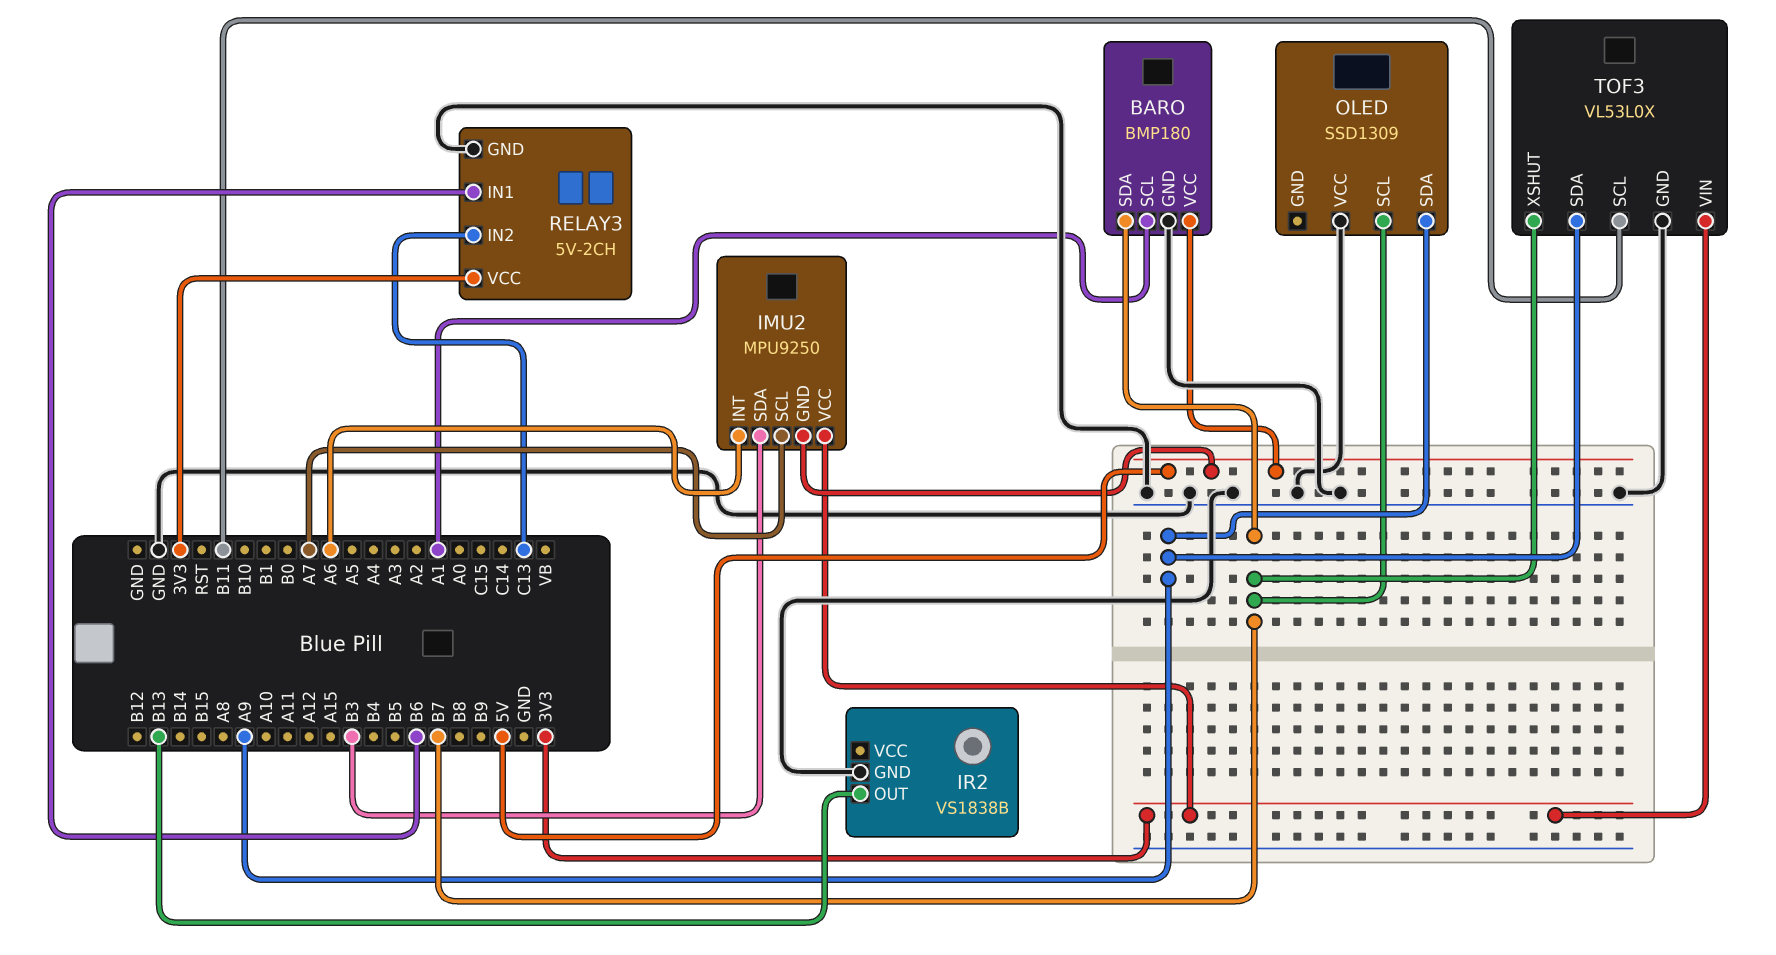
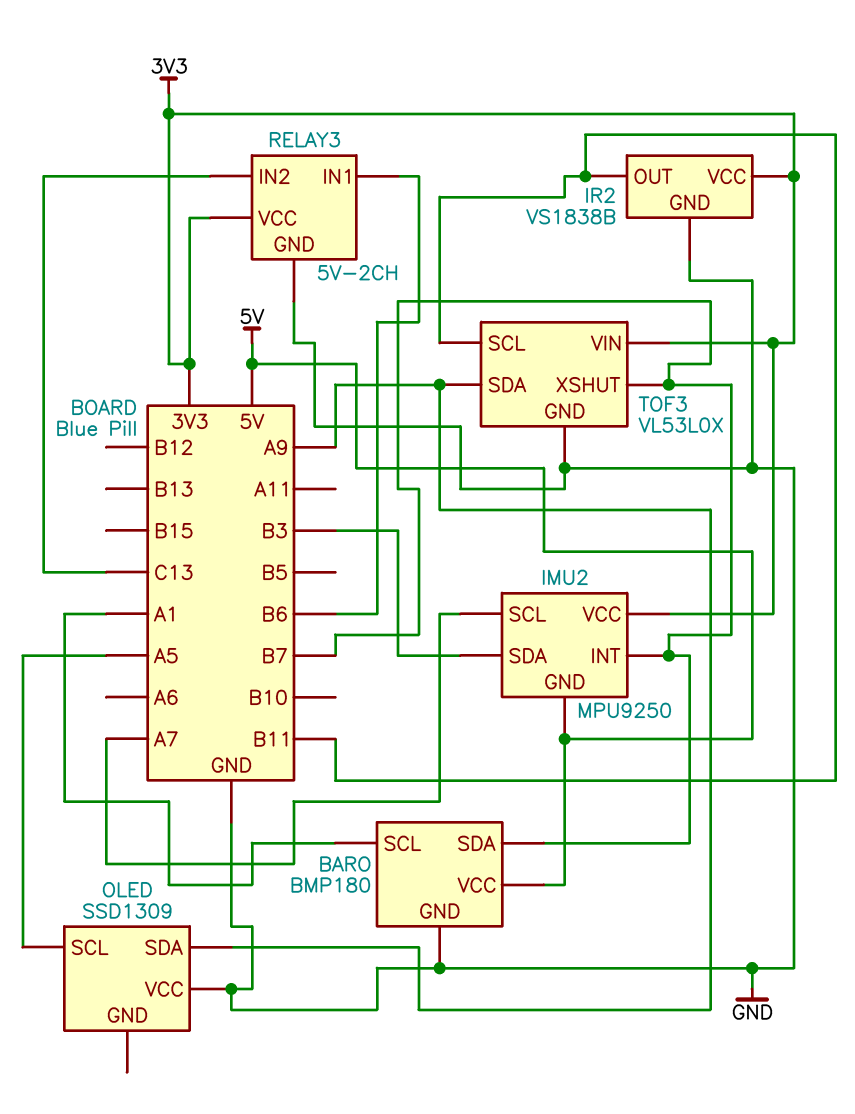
IMU2 pin INT: A6 -> B7
IR2 pin OUT: B13 -> B11
IR2 pin VCC: none -> 3V3
OLED pin SCL: B7 -> A5

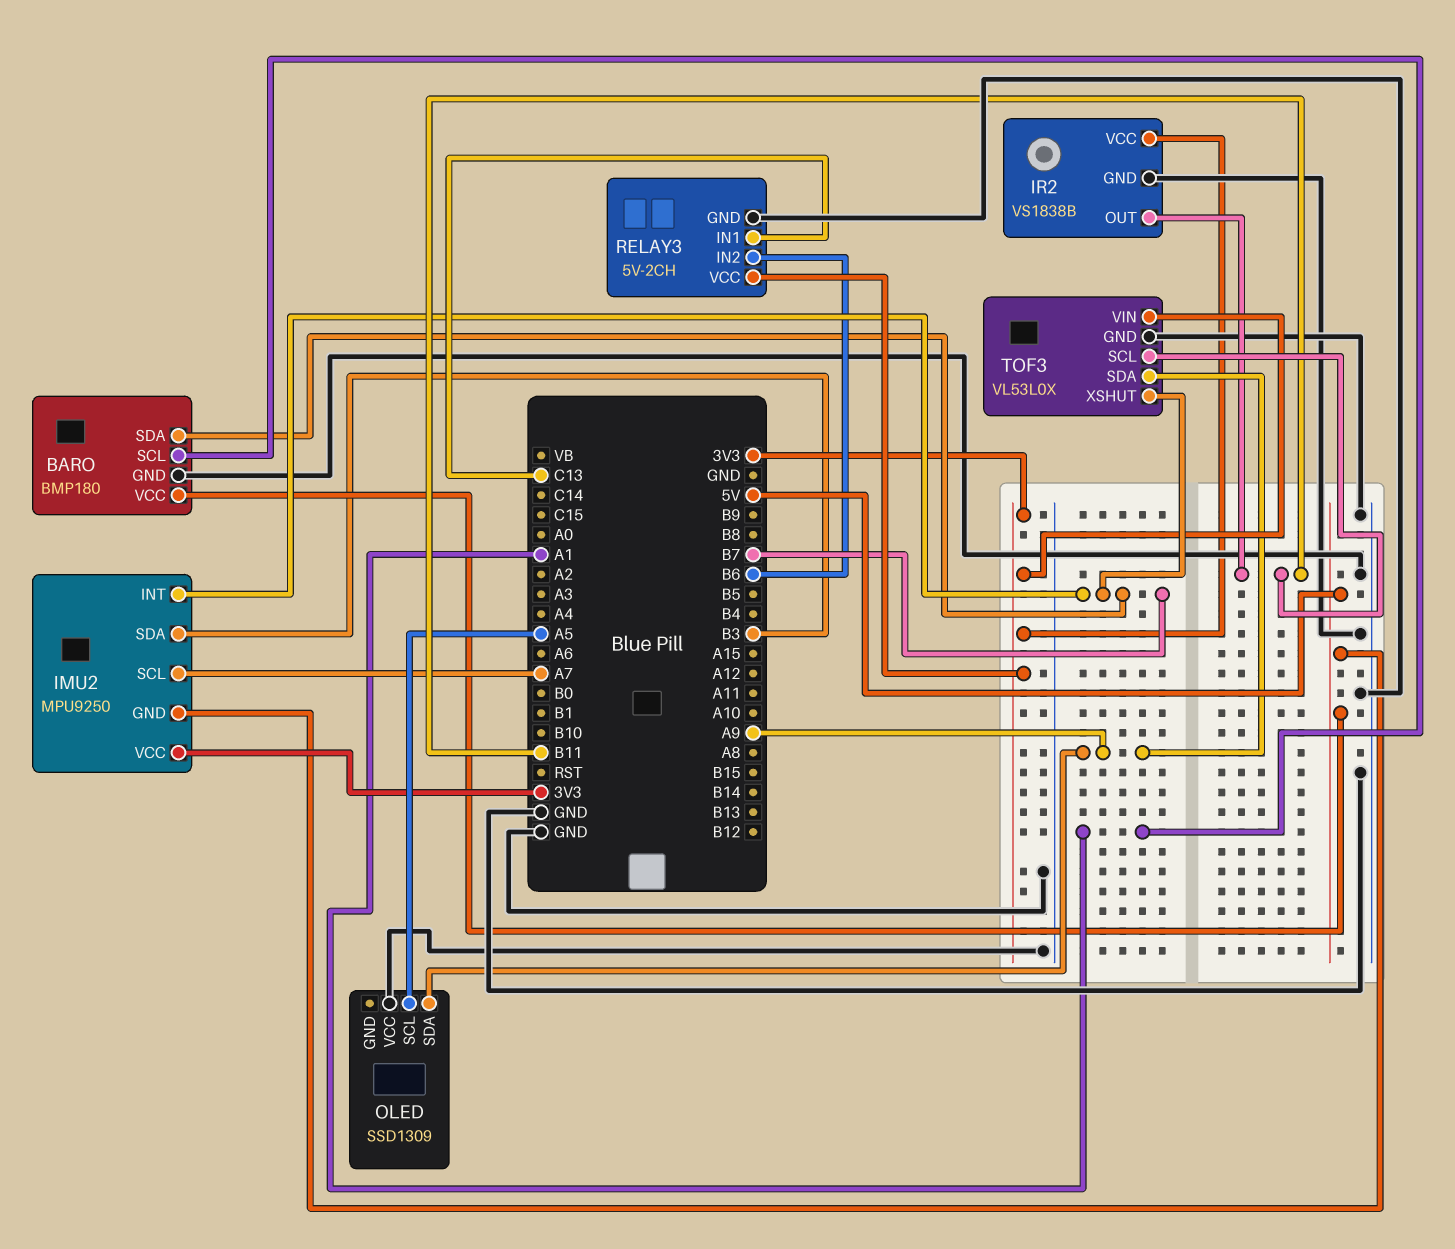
RELAY3 pin IN1: B6 -> C13
RELAY3 pin IN2: C13 -> B6

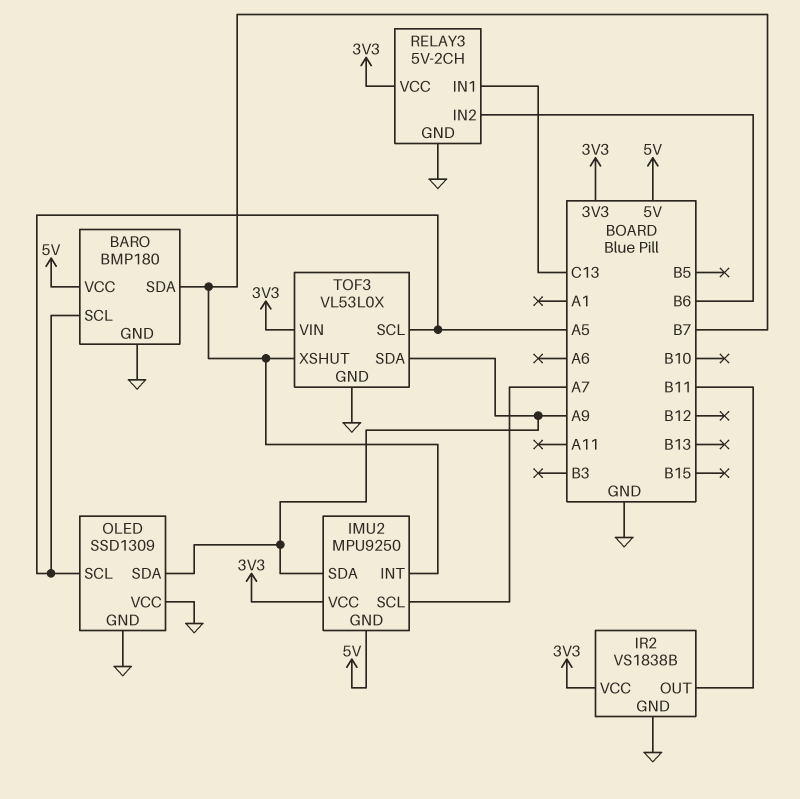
BARO pin SCL: A1 -> A5
IMU2 pin SDA: B3 -> A9
OLED pin GND: none -> GND
TOF3 pin SCL: B11 -> A5

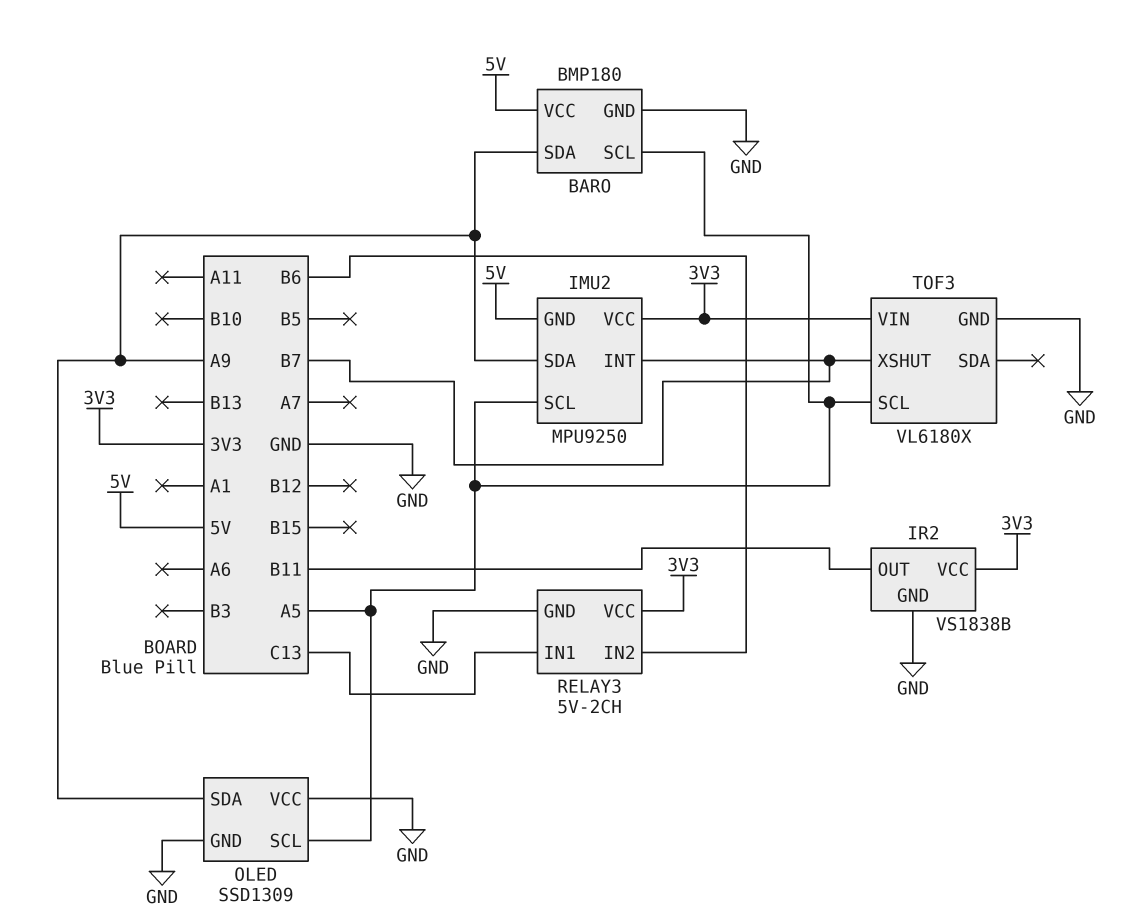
BARO pin SDA: B7 -> A9
IMU2 pin SCL: A7 -> A5
TOF3: VL53L0X -> VL6180X
TOF3 pin SDA: A9 -> none

